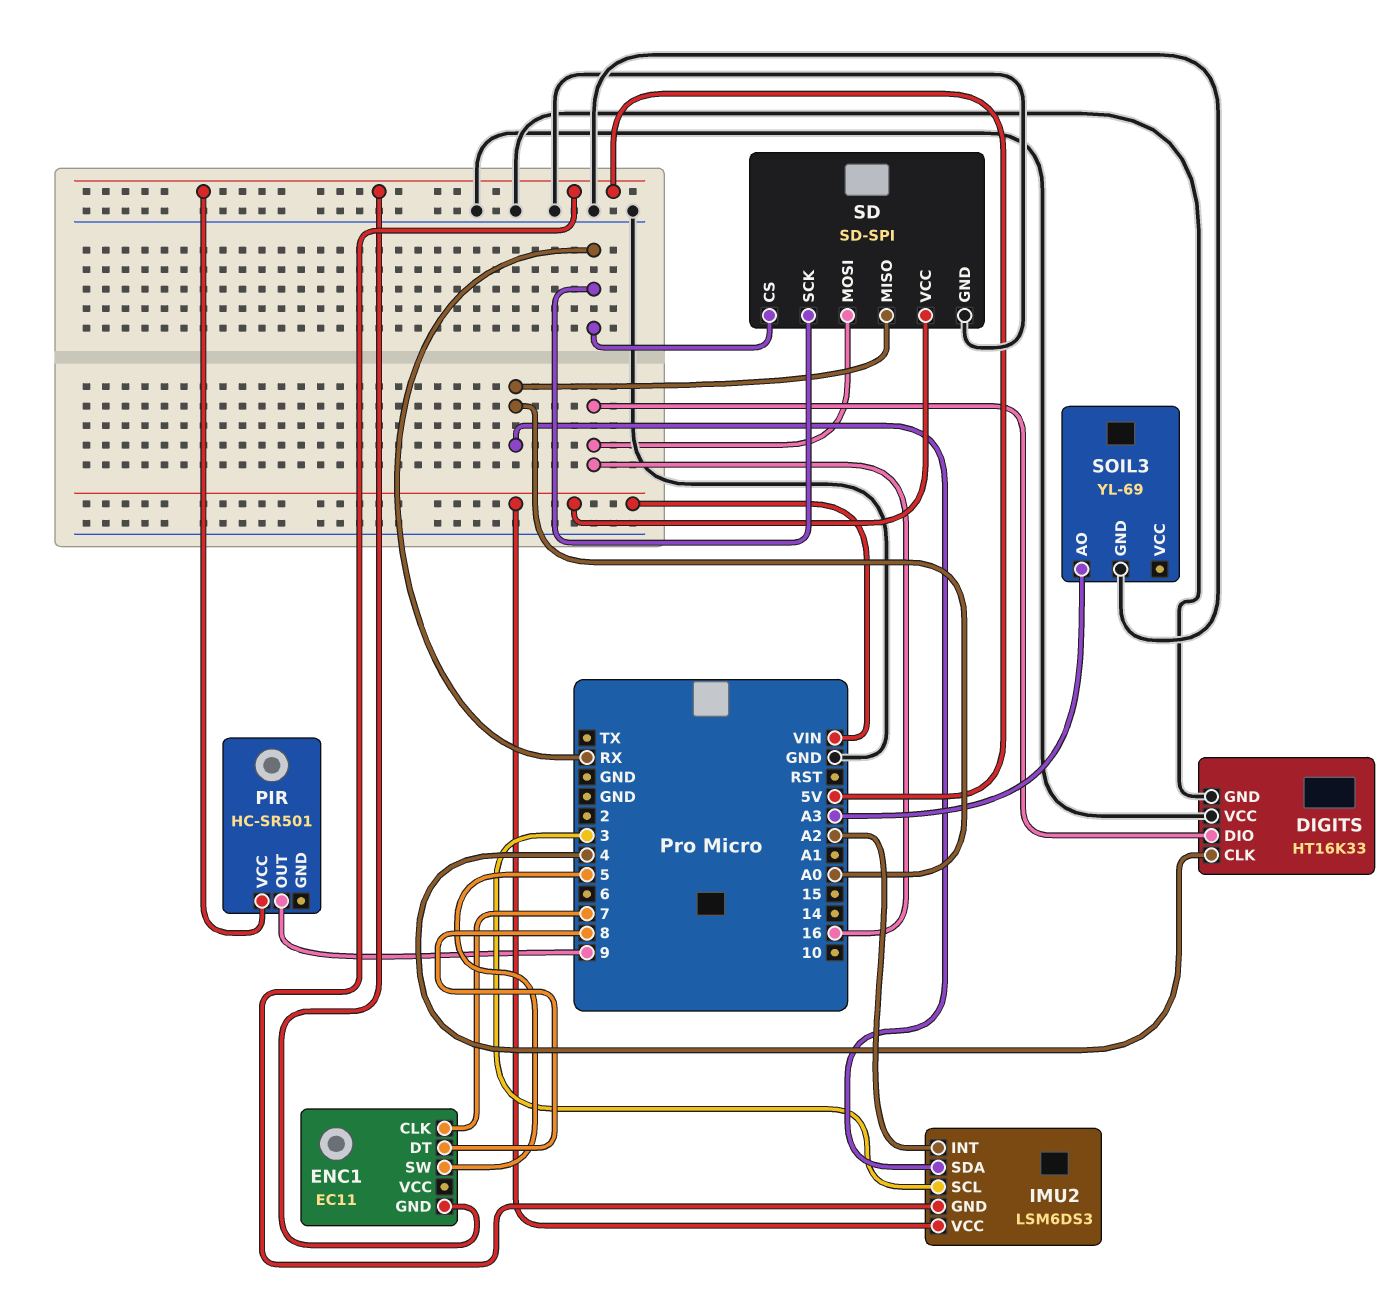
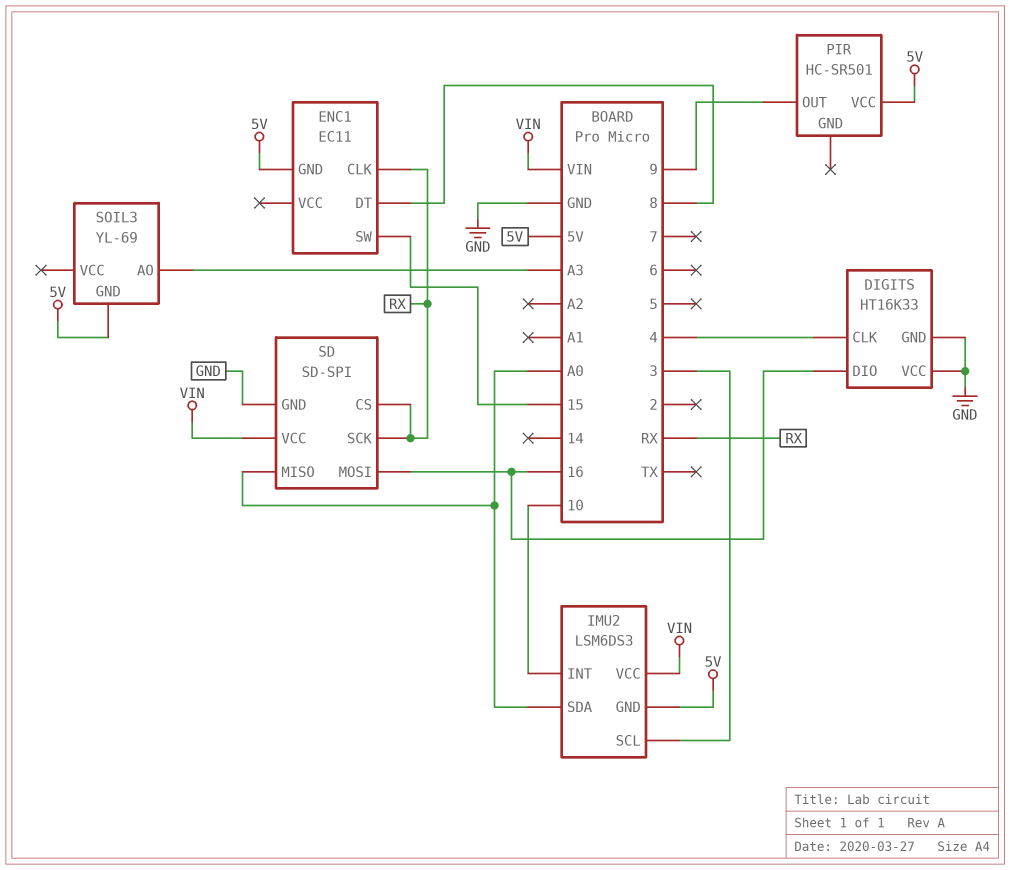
ENC1 pin CLK: 7 -> RX
ENC1 pin SW: 5 -> 15
IMU2 pin INT: A2 -> 10
SOIL3 pin GND: GND -> 5V

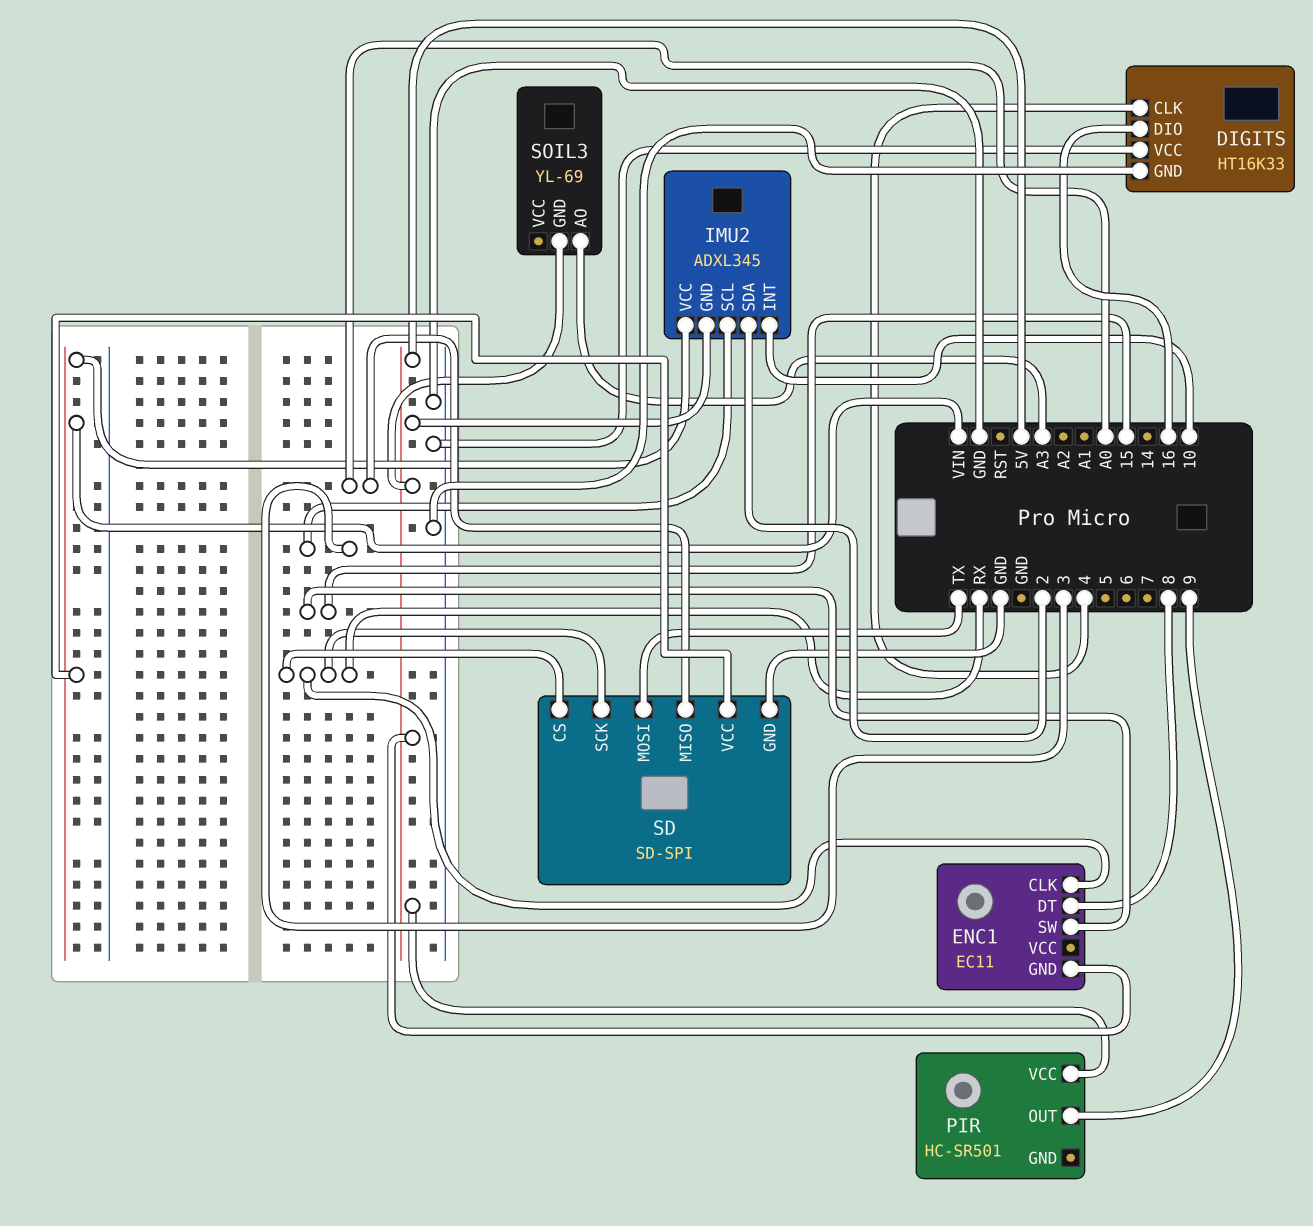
IMU2: LSM6DS3 -> ADXL345
IMU2 pin SDA: A0 -> 2
SD pin MOSI: 16 -> TX

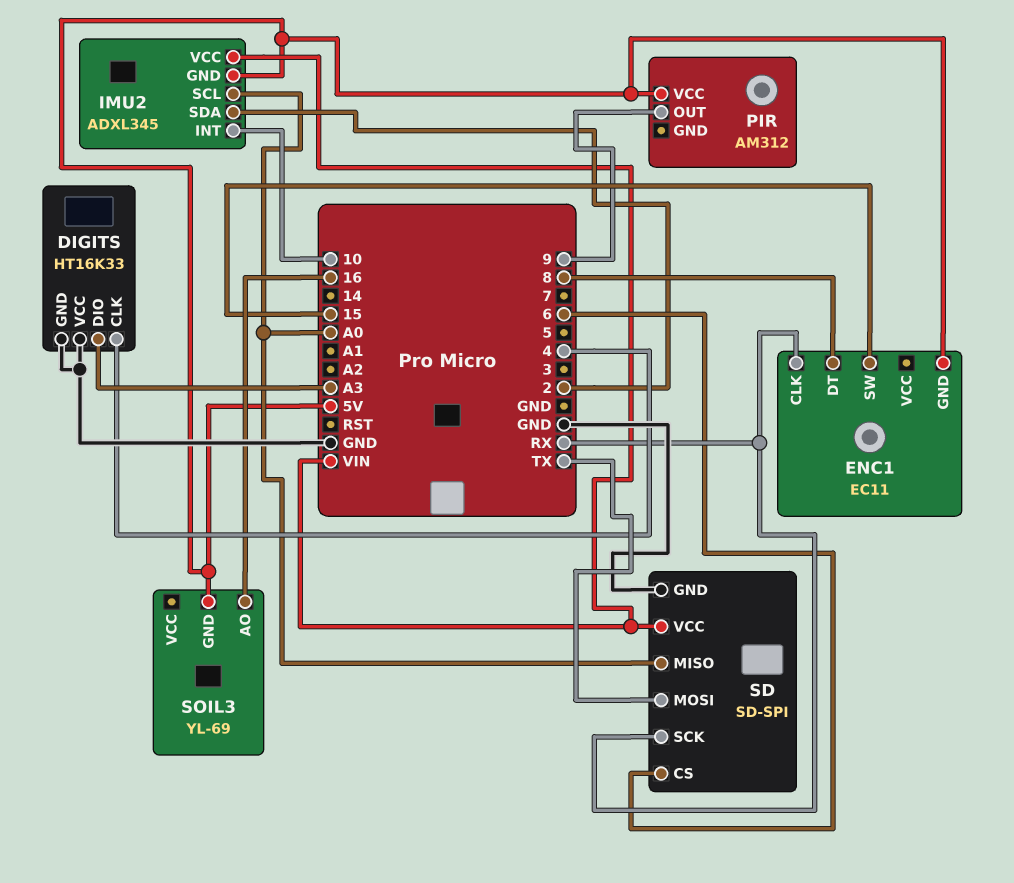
DIGITS pin DIO: 16 -> A3
IMU2 pin SCL: 3 -> A0
PIR: HC-SR501 -> AM312
SD pin CS: RX -> 6
SOIL3 pin AO: A3 -> 16

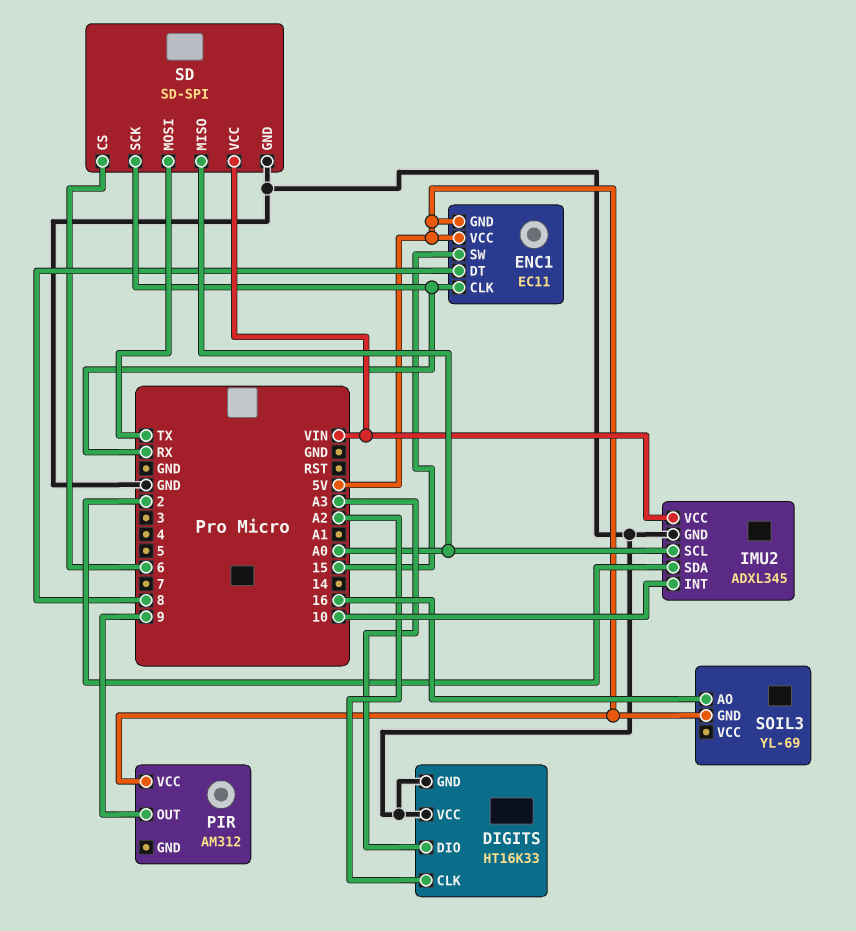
DIGITS pin CLK: 4 -> A2
ENC1 pin VCC: none -> 5V
IMU2 pin GND: 5V -> GND

